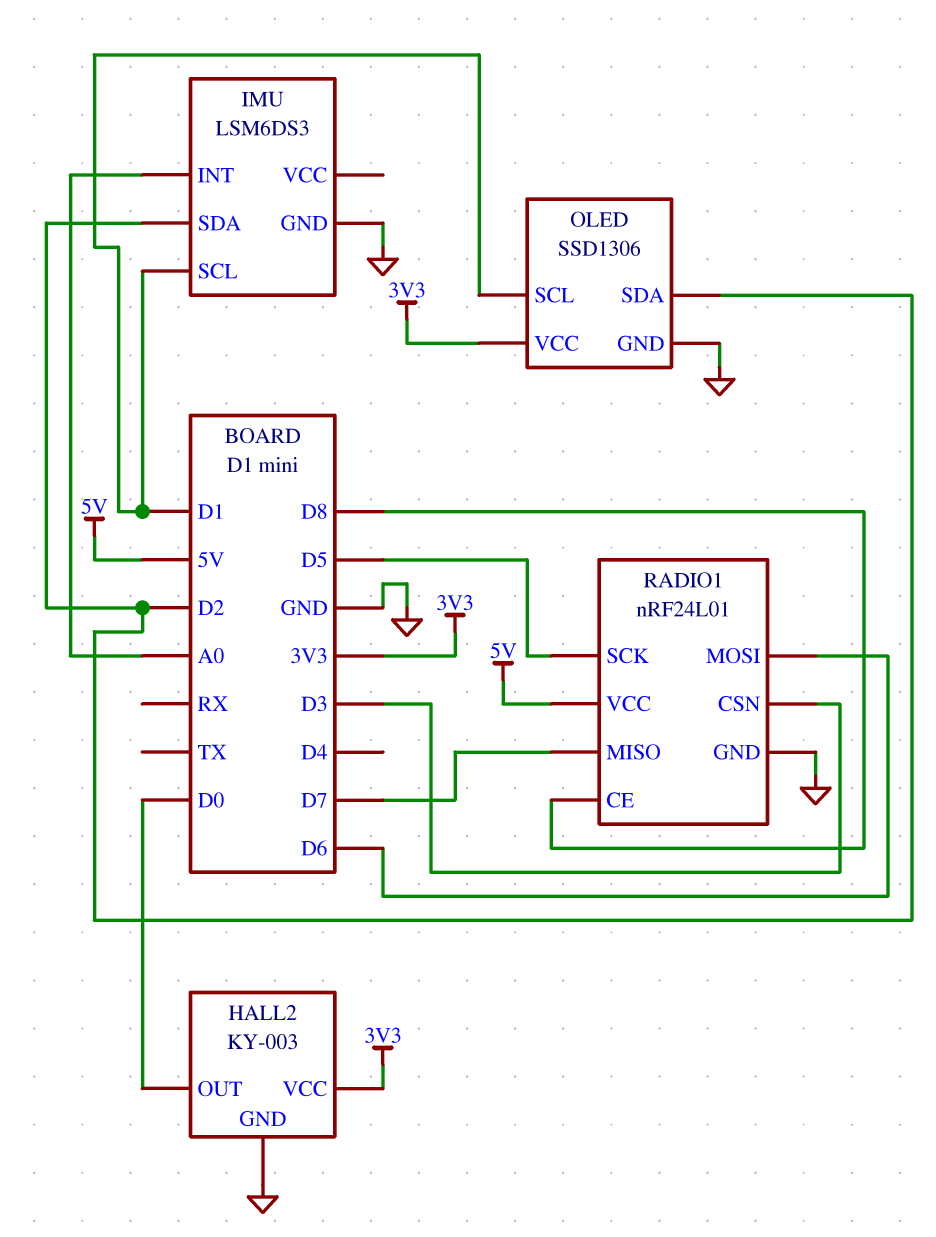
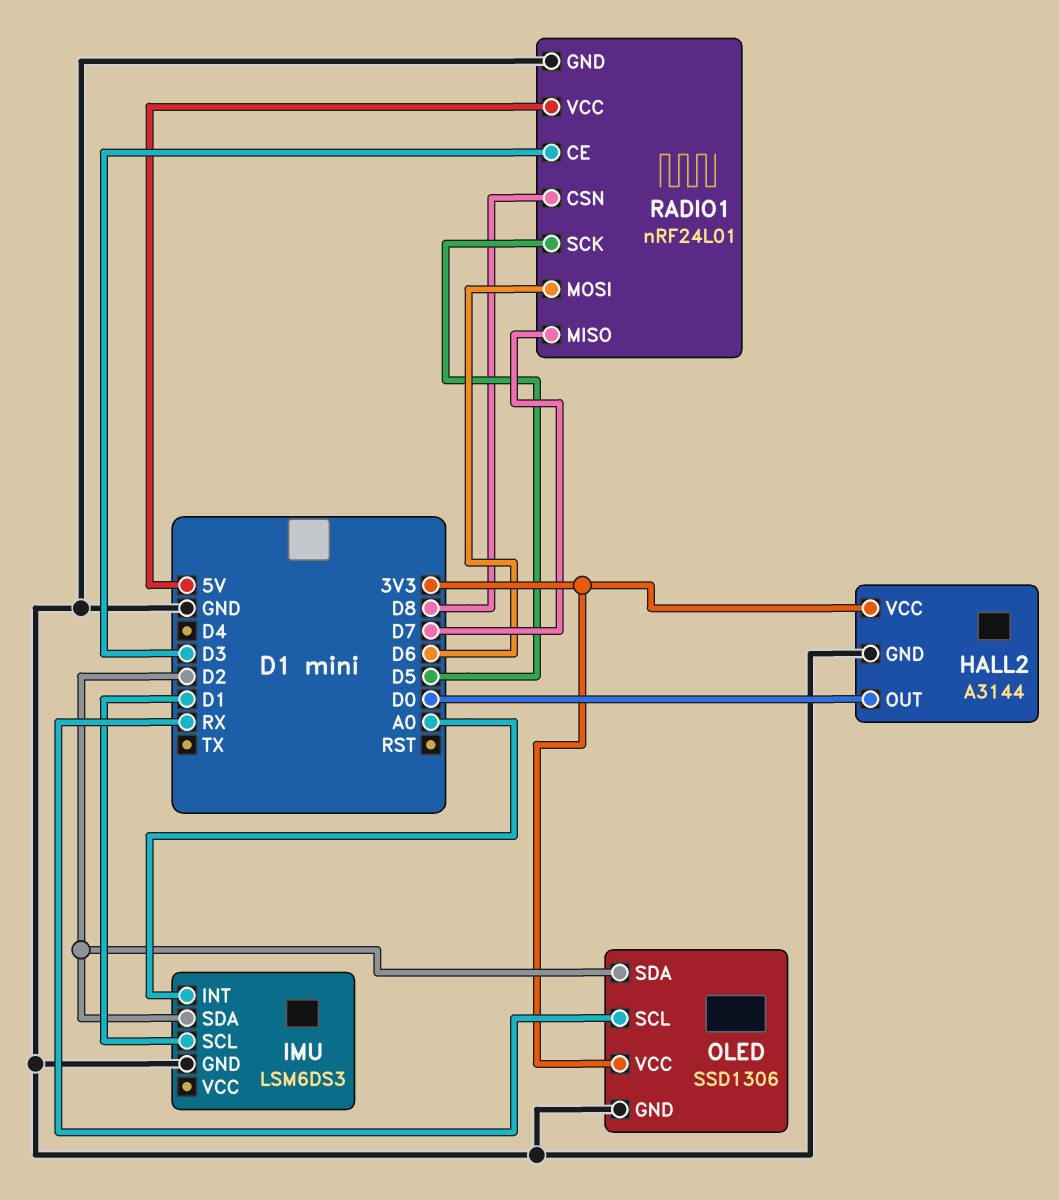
HALL2: KY-003 -> A3144
OLED pin SCL: D1 -> RX
RADIO1 pin CE: D8 -> D3
RADIO1 pin CSN: D3 -> D8

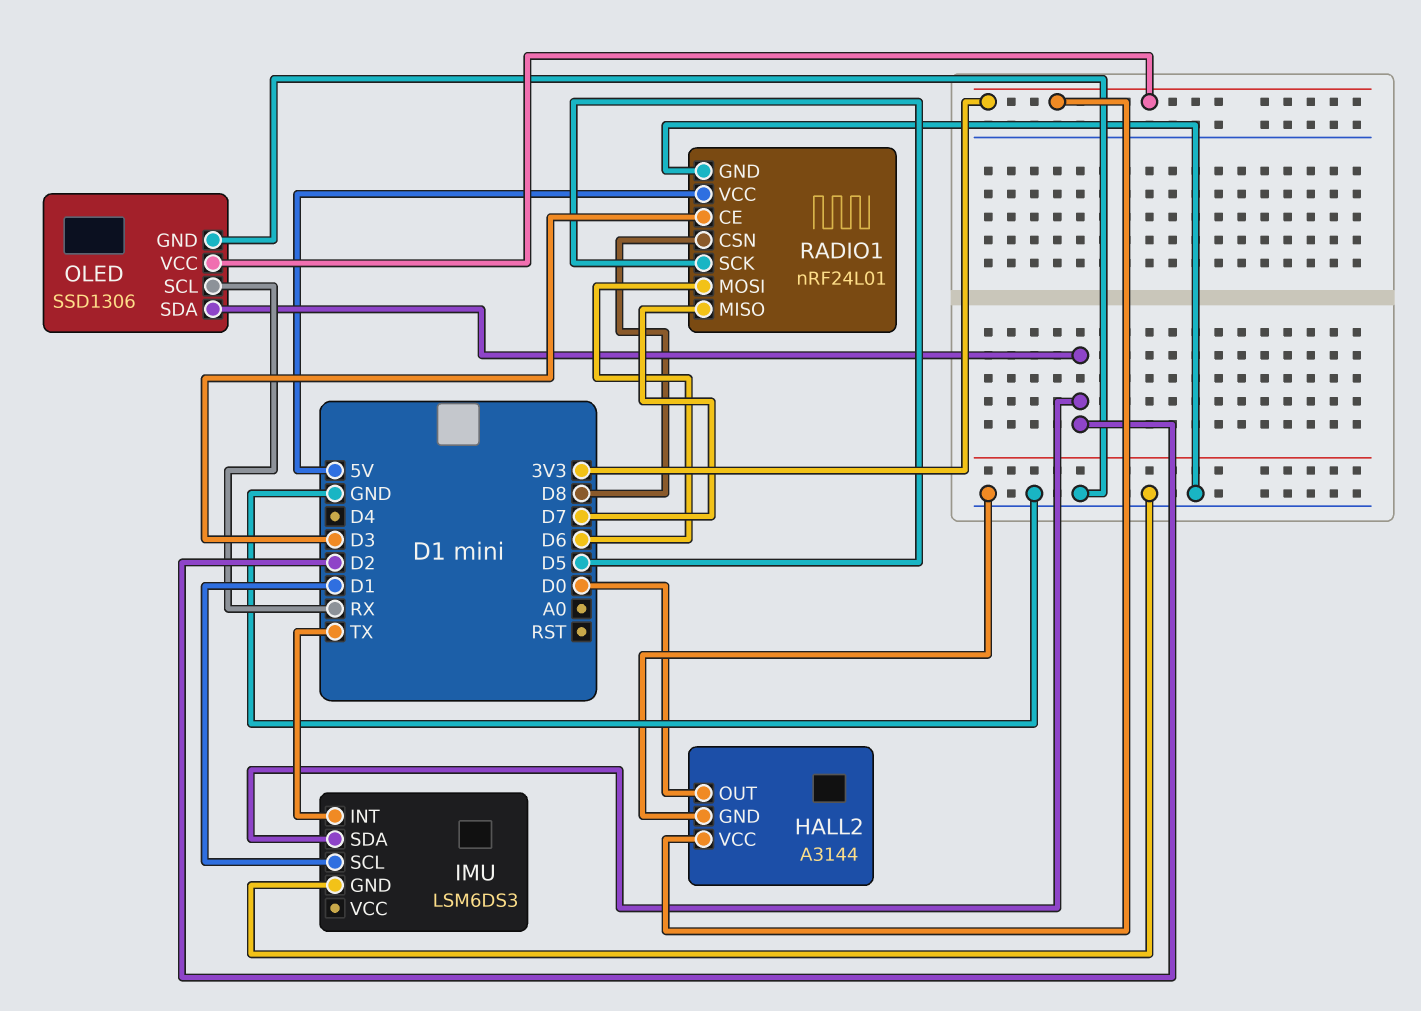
IMU pin INT: A0 -> TX

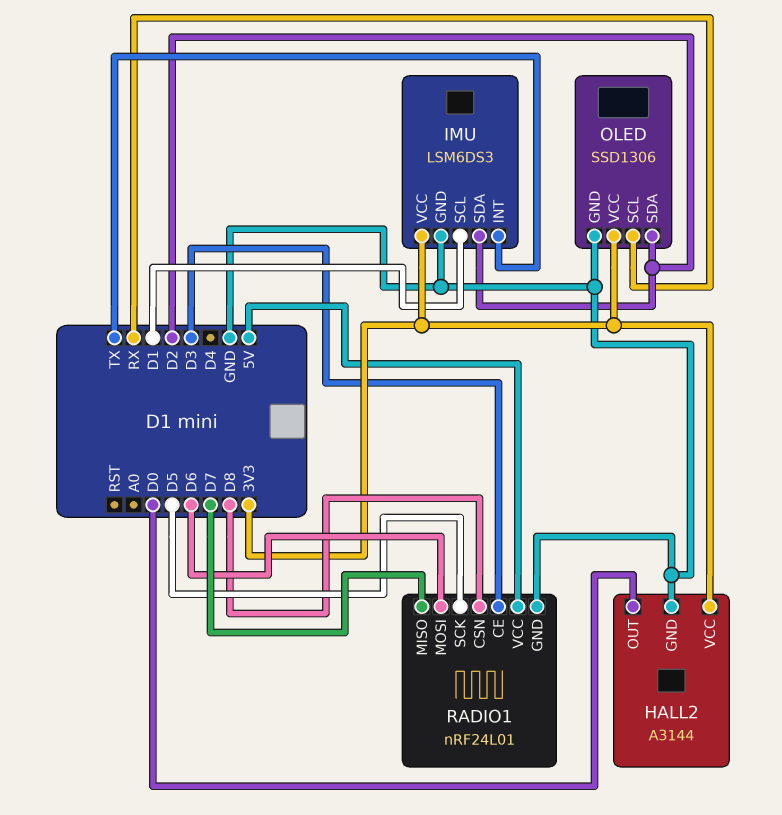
IMU pin VCC: none -> 3V3

